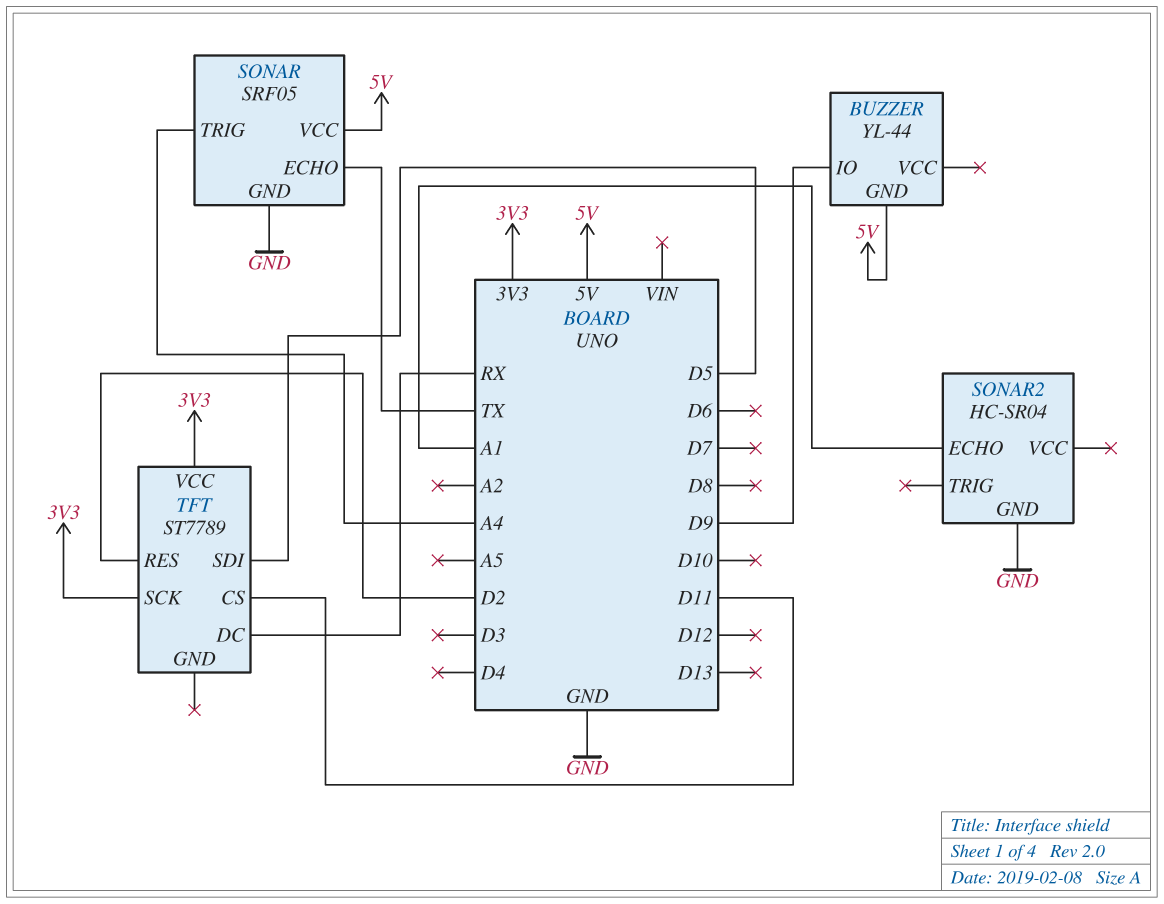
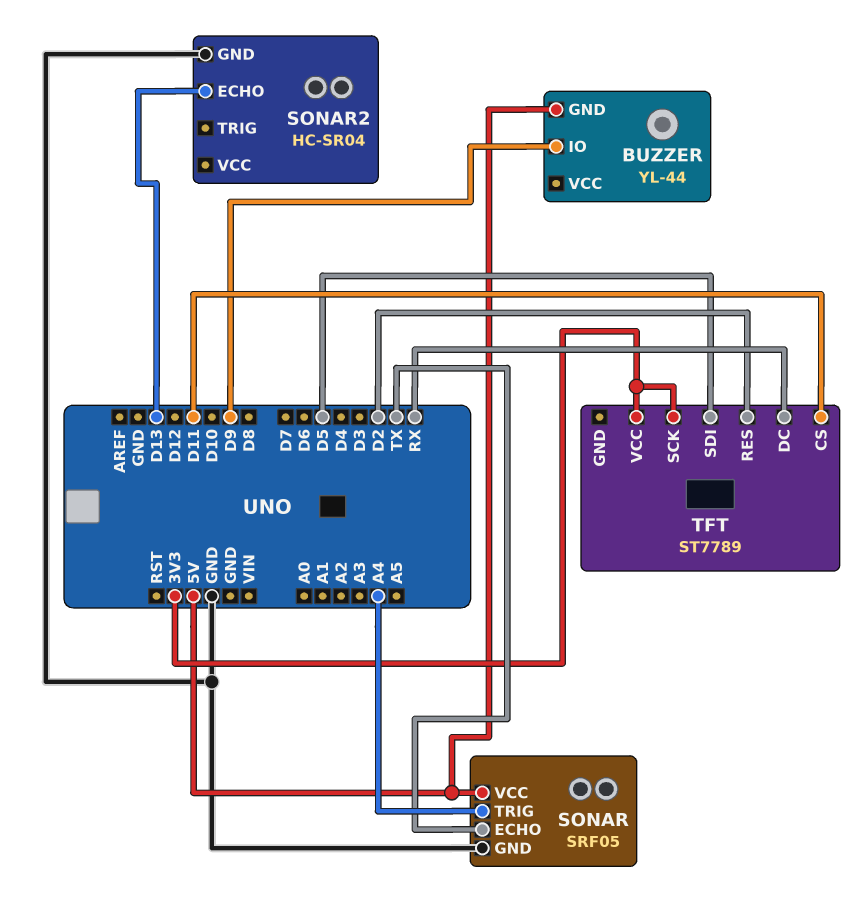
SONAR2 pin ECHO: A1 -> D13

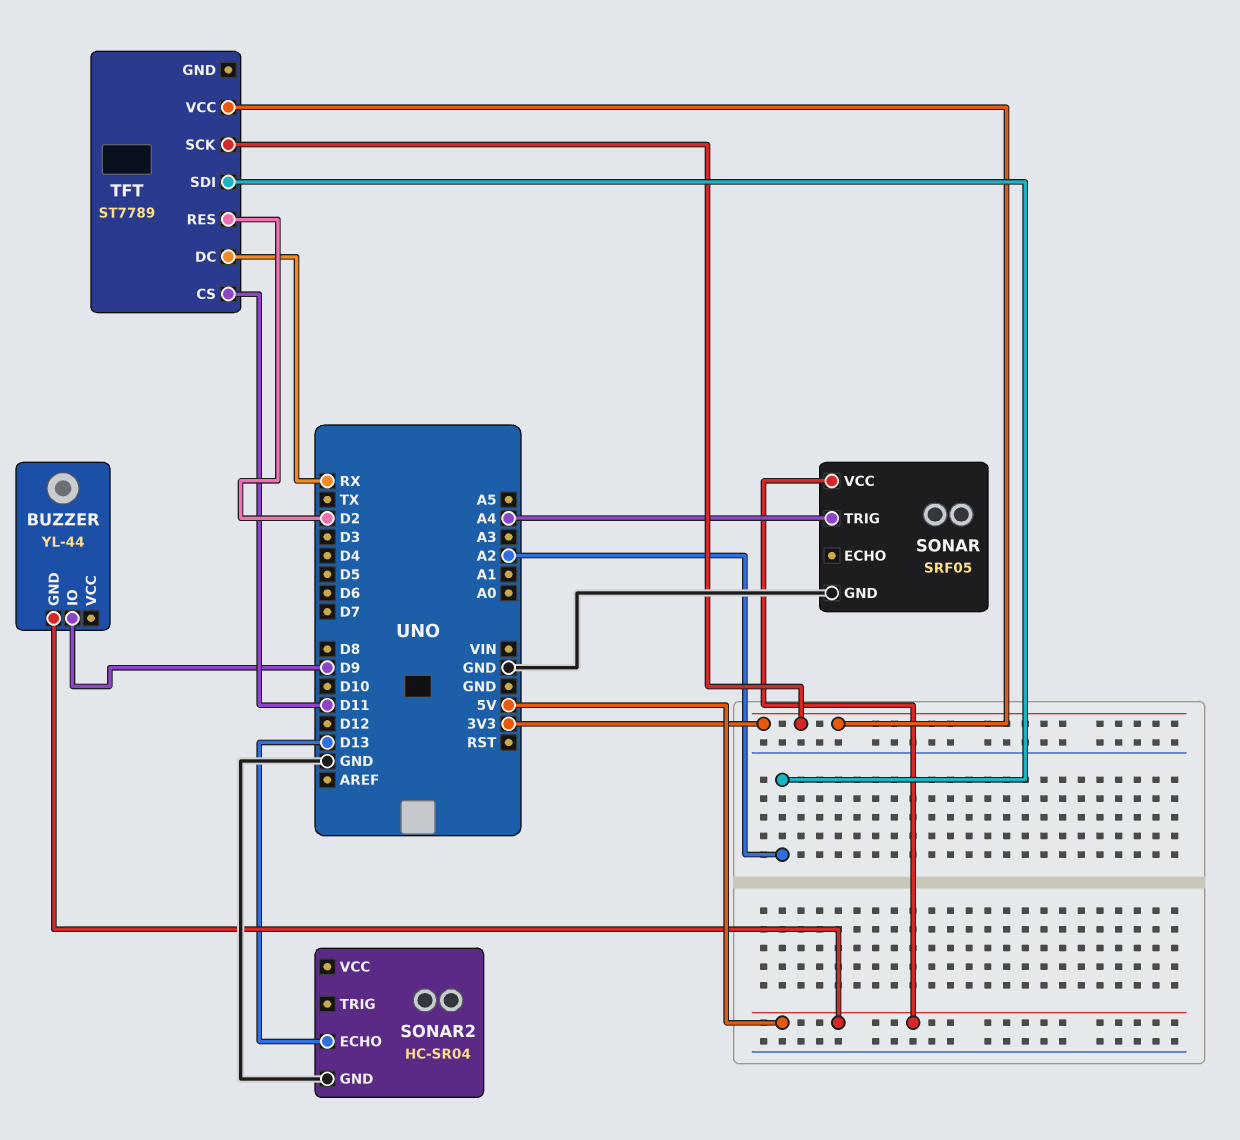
SONAR pin ECHO: TX -> none
TFT pin SDI: D5 -> A2

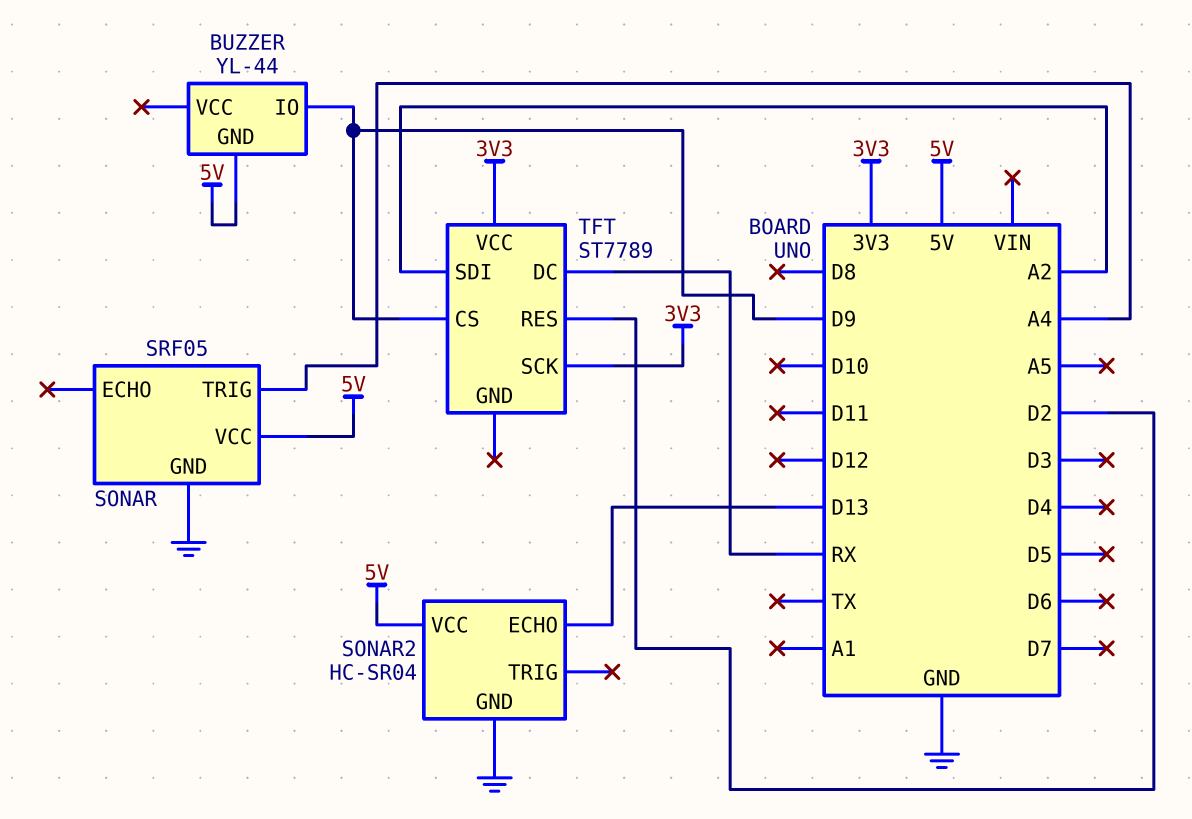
SONAR2 pin VCC: none -> 5V
TFT pin CS: D11 -> D9

